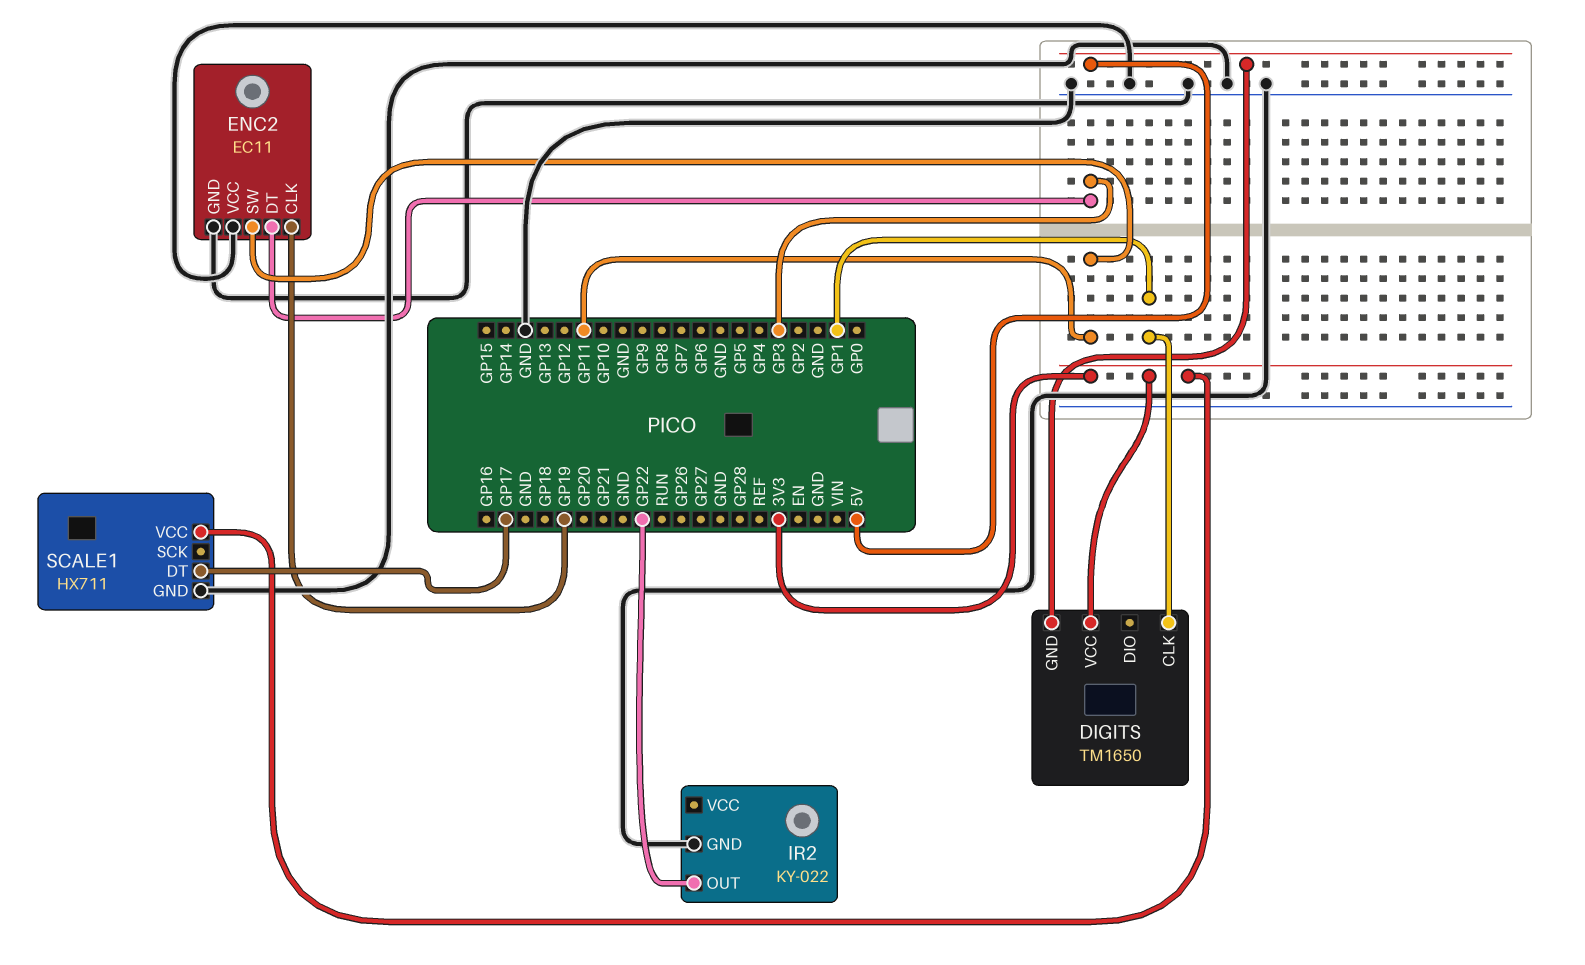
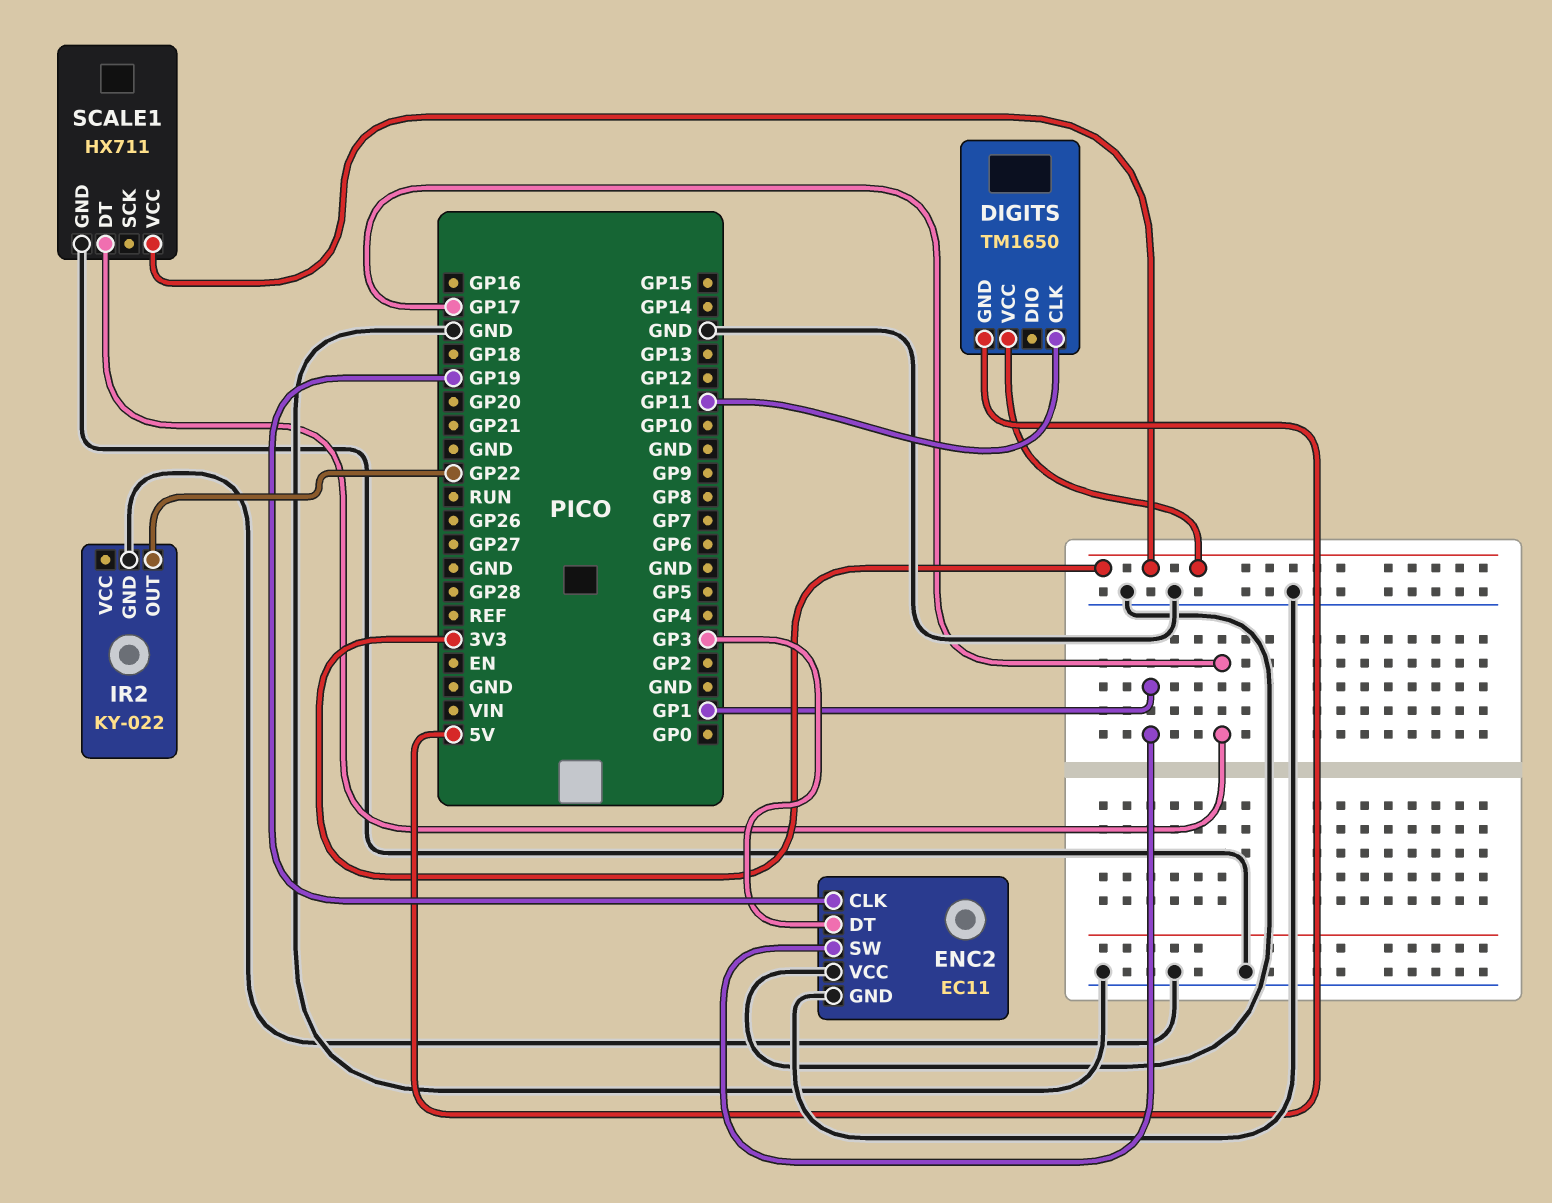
DIGITS pin CLK: GP1 -> GP11
ENC2 pin SW: GP11 -> GP1

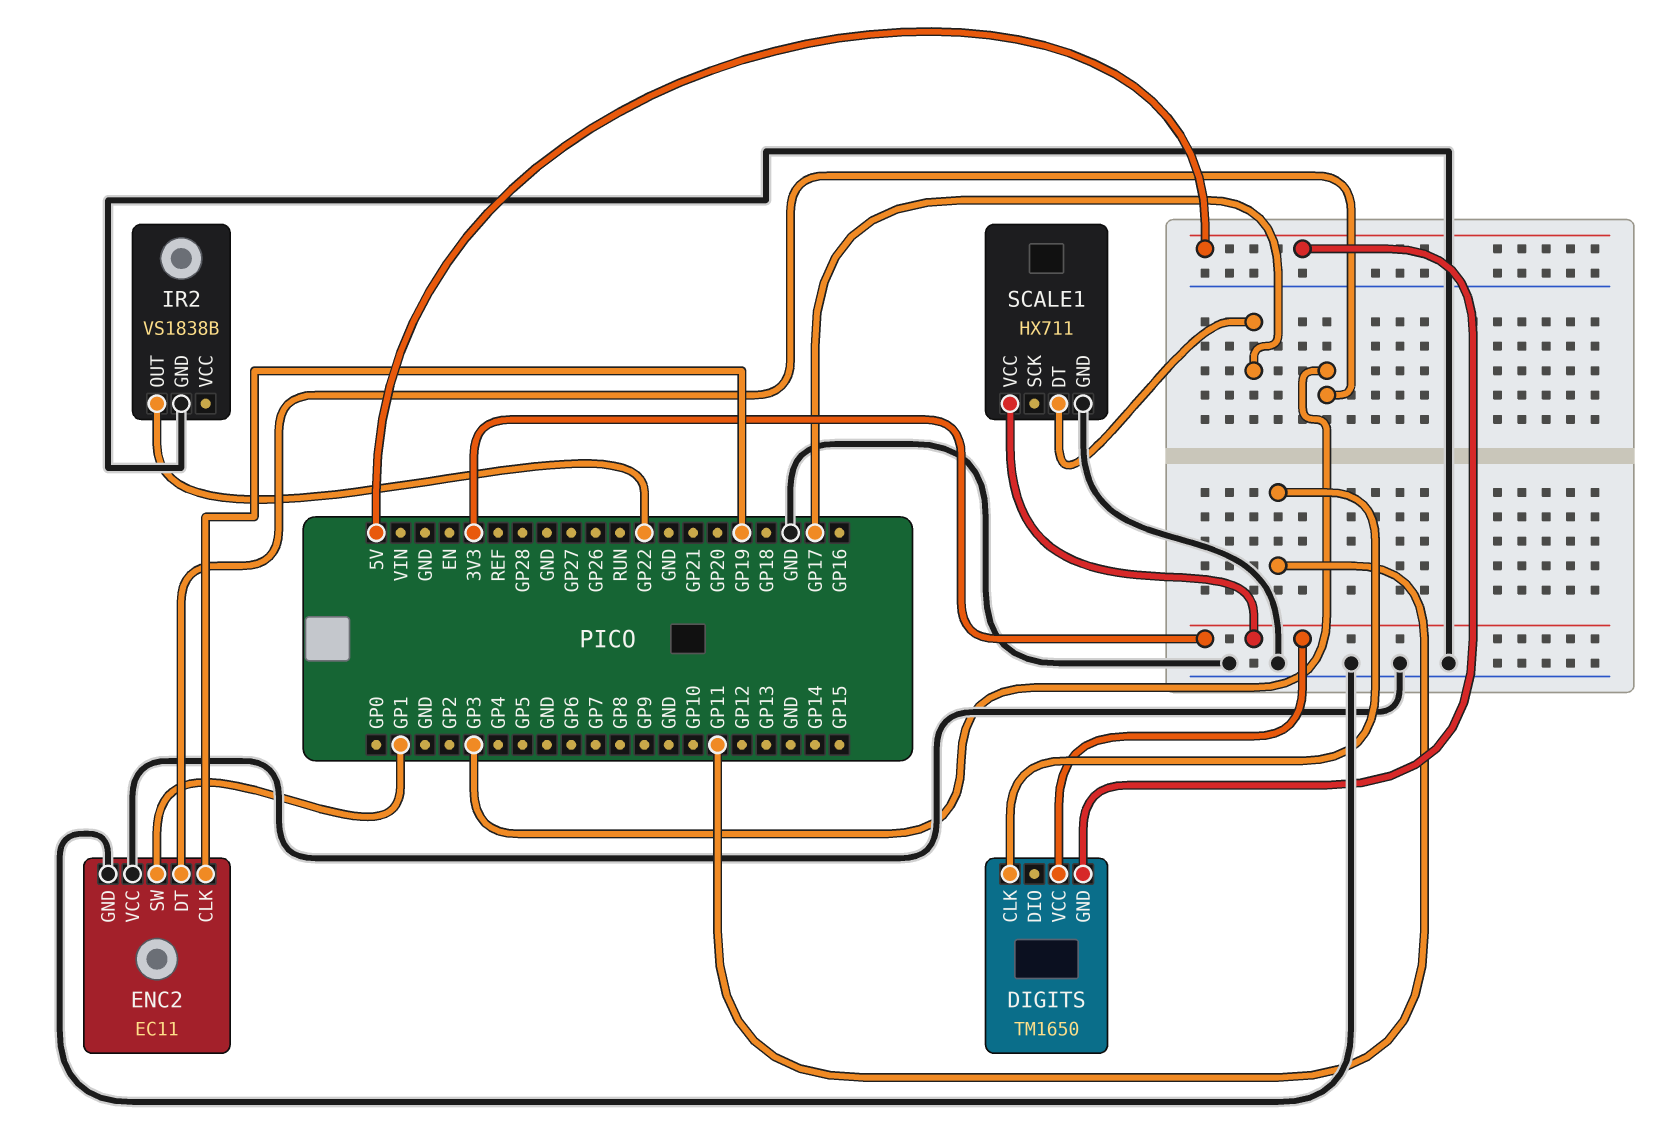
IR2: KY-022 -> VS1838B

